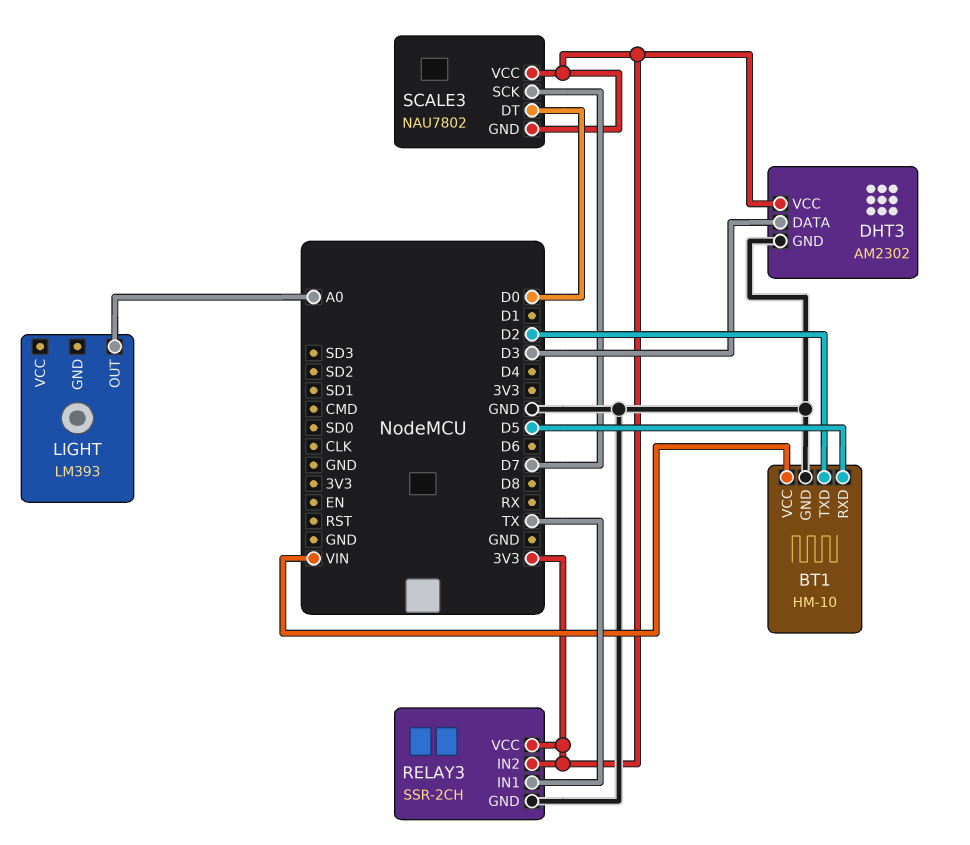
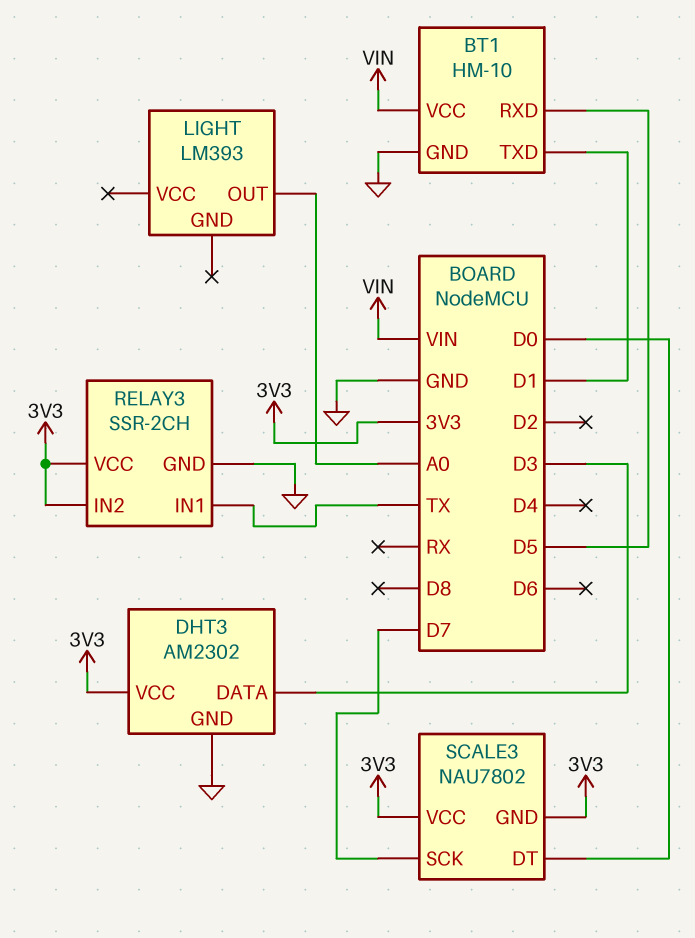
BT1 pin TXD: D2 -> D1

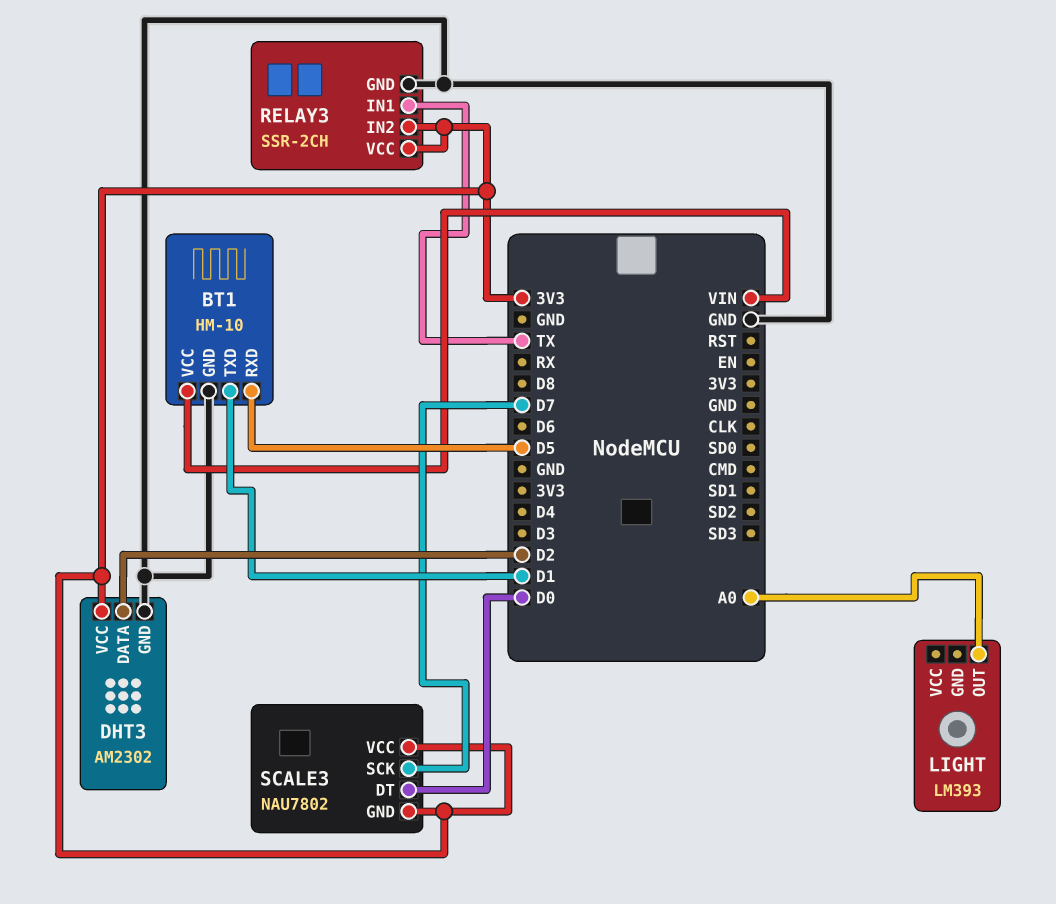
DHT3 pin DATA: D3 -> D2

